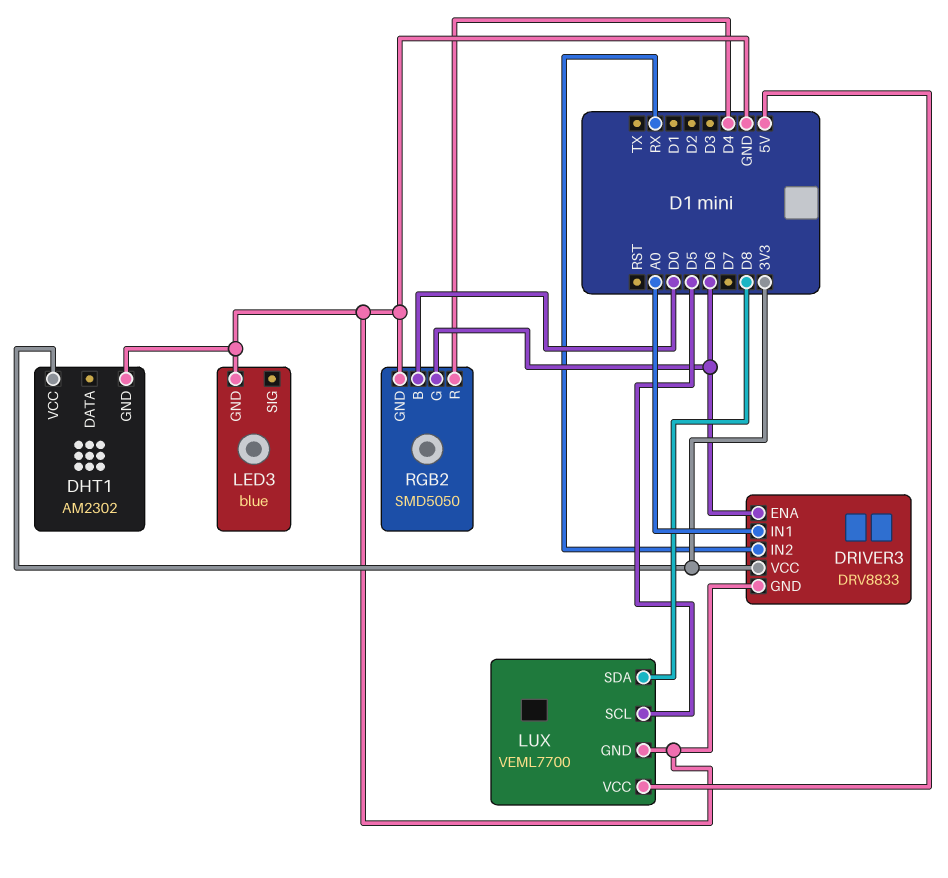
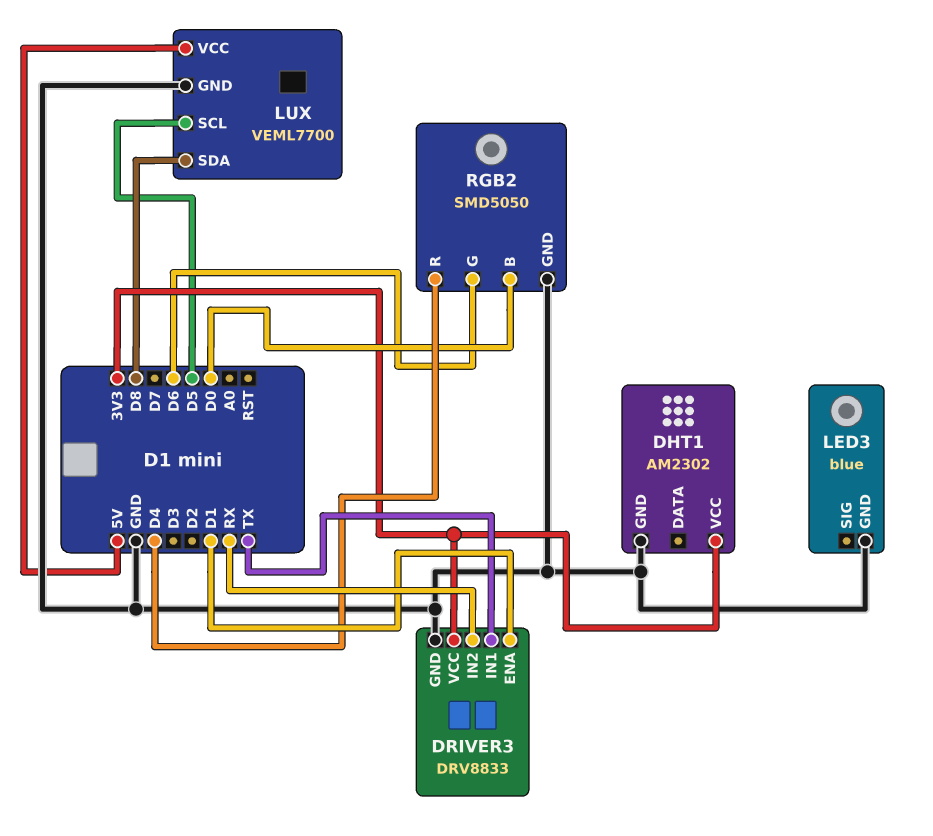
DRIVER3 pin ENA: D6 -> D1
DRIVER3 pin IN1: A0 -> TX

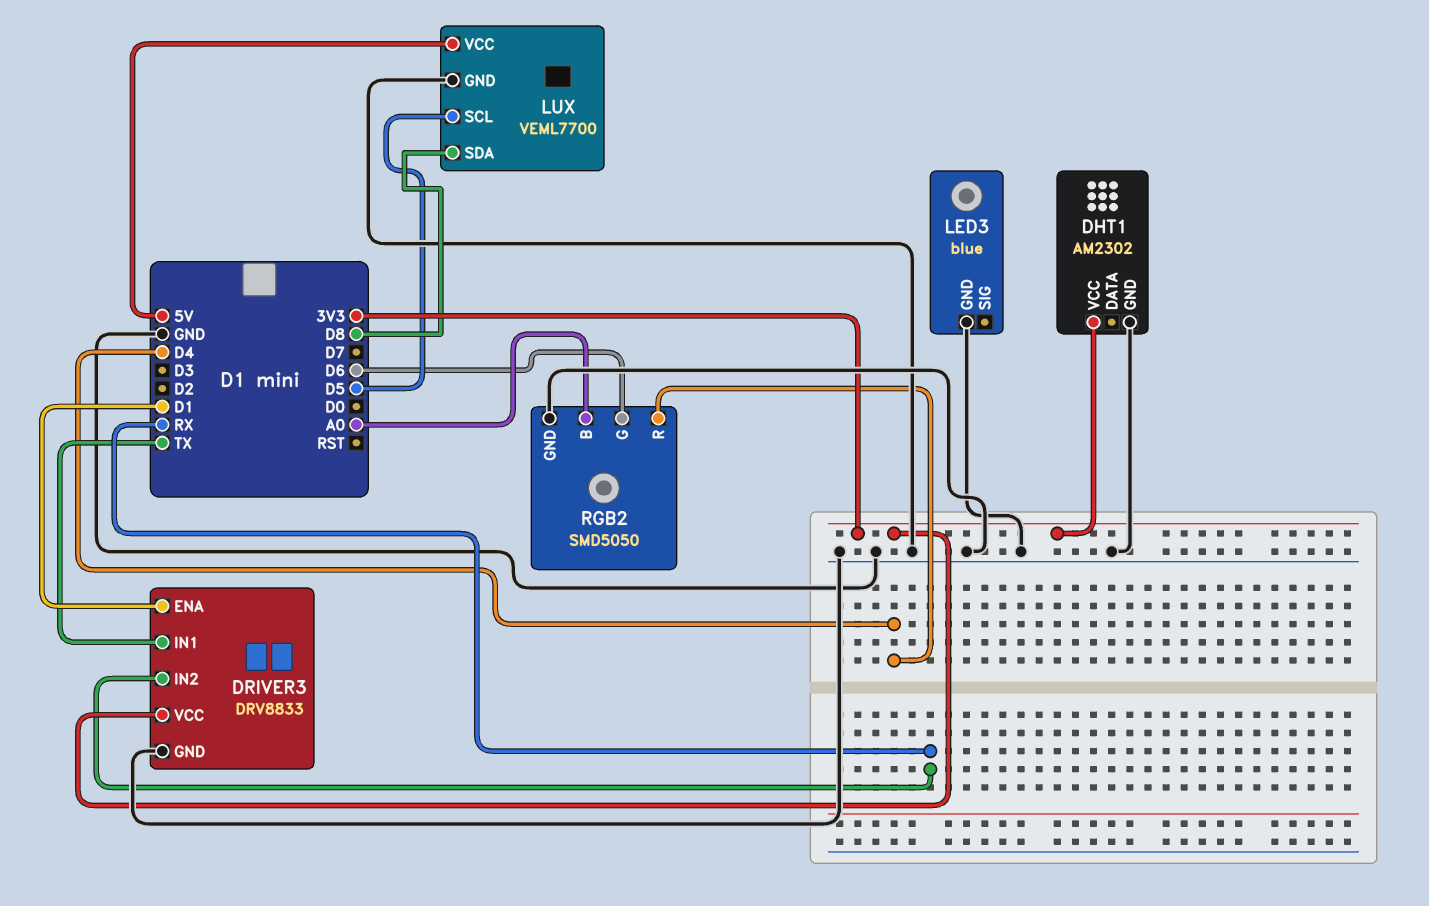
RGB2 pin B: D0 -> A0

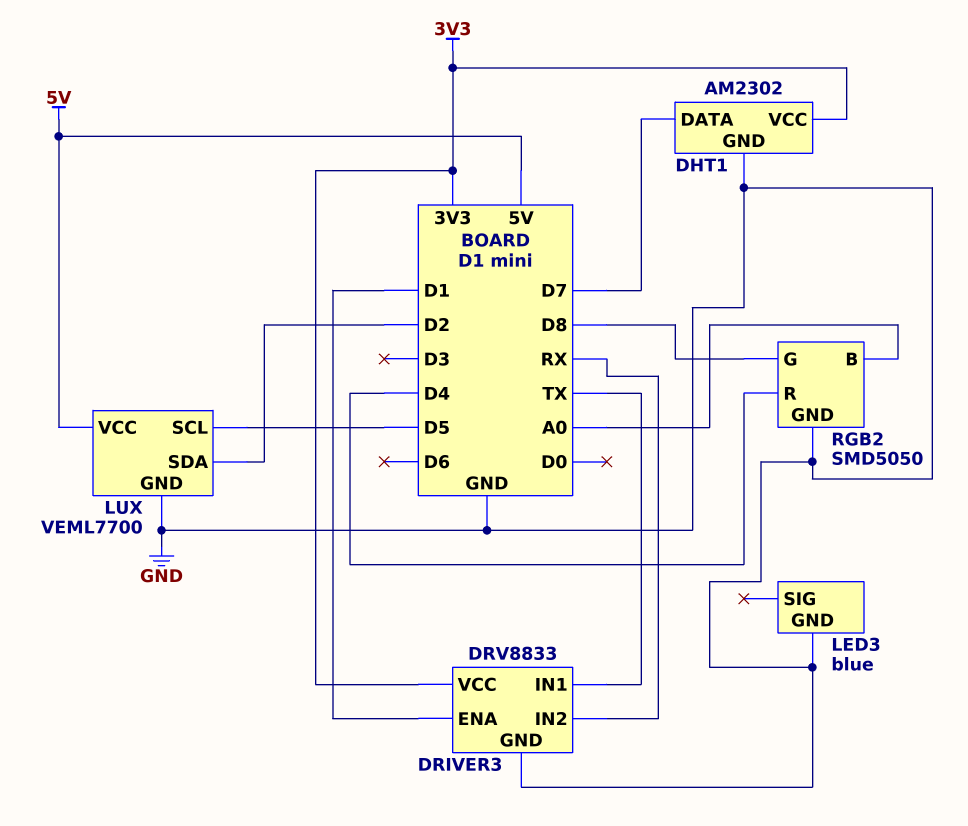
DHT1 pin DATA: none -> D7
LUX pin SDA: D8 -> D2
RGB2 pin G: D6 -> D8

